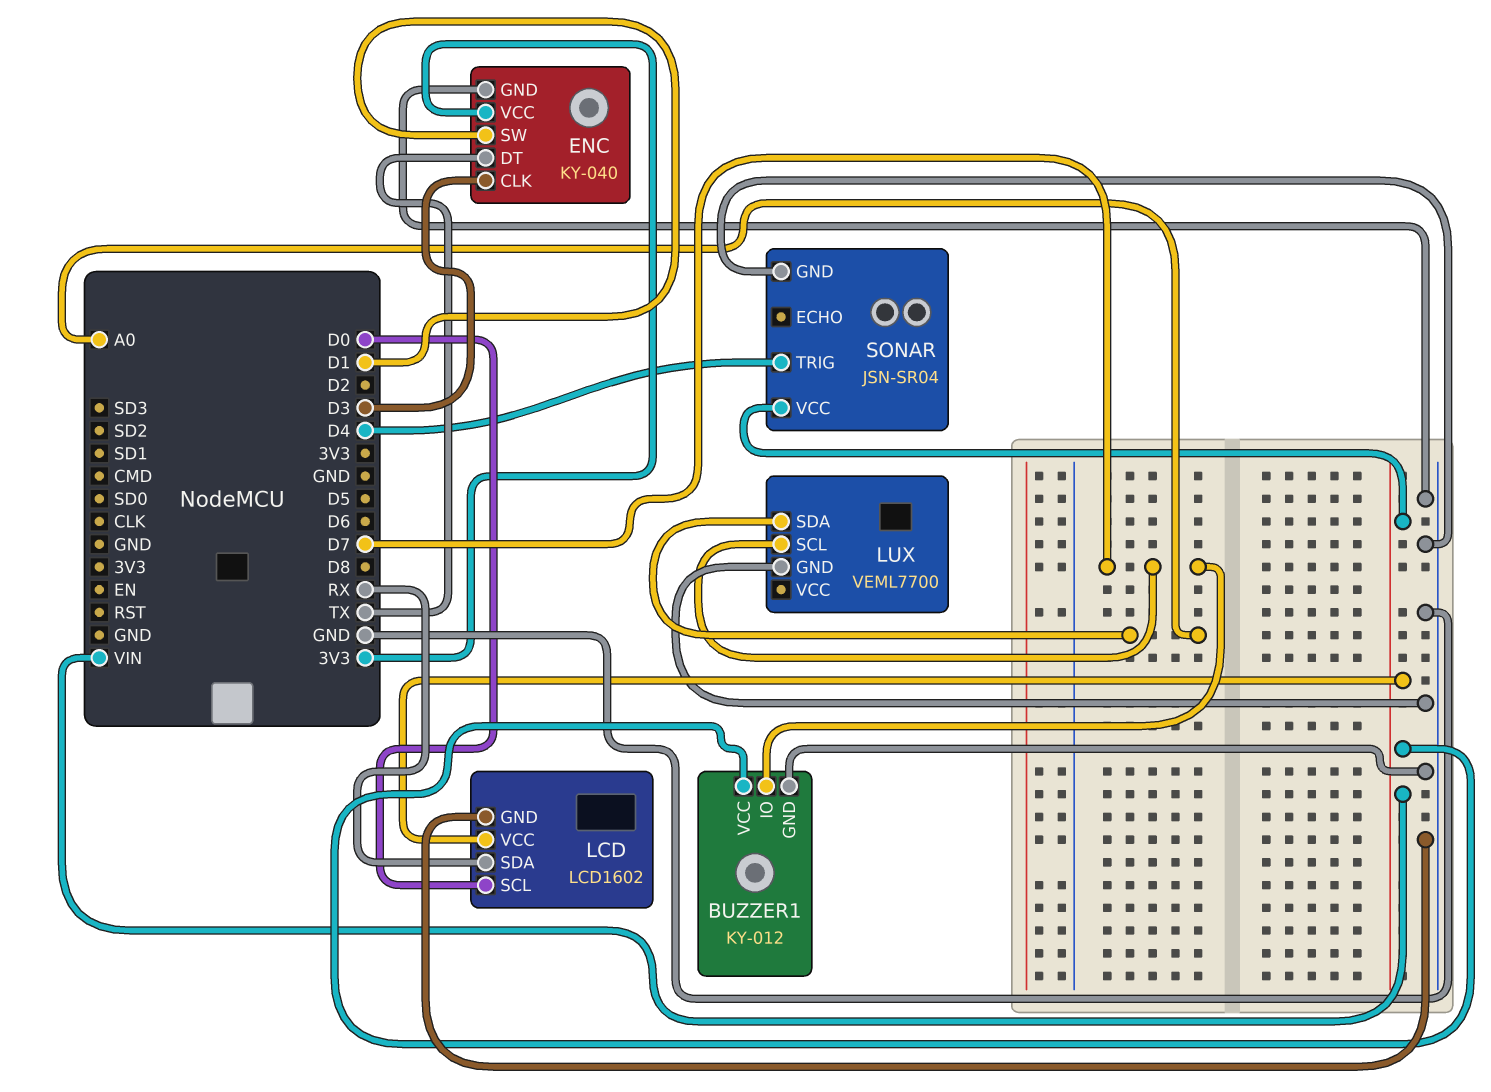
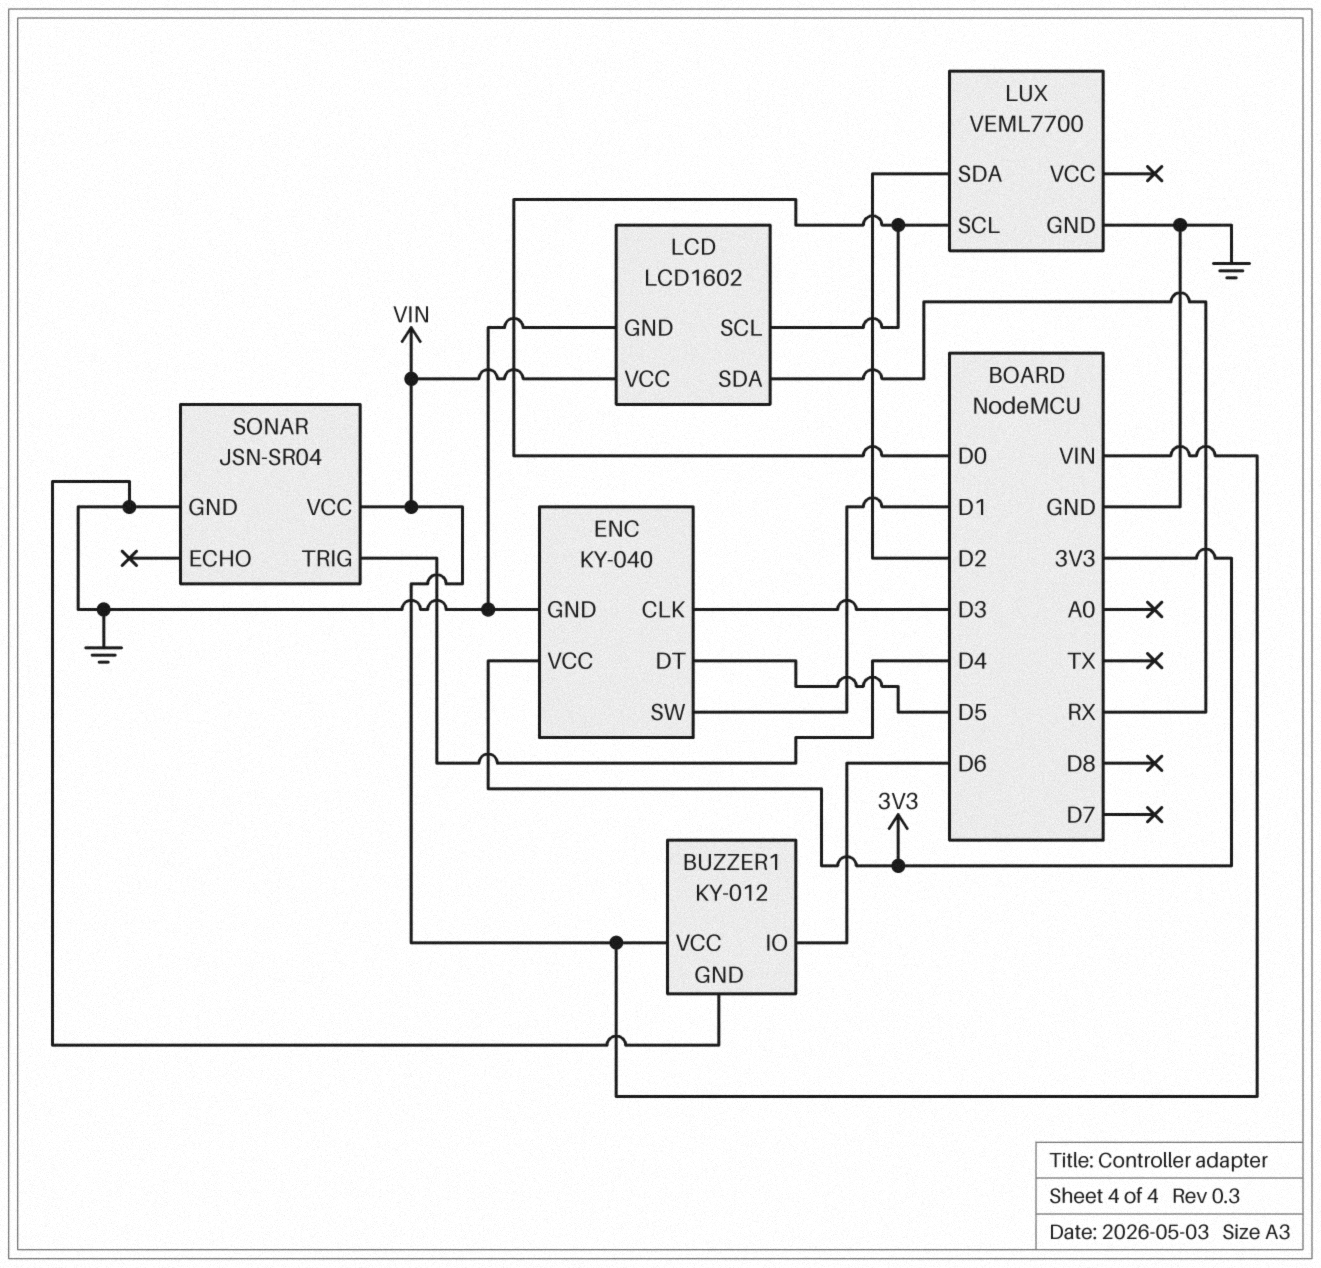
BUZZER1 pin IO: D7 -> D6
ENC pin DT: TX -> D5
LUX pin SCL: D7 -> D0
LUX pin SDA: A0 -> D2

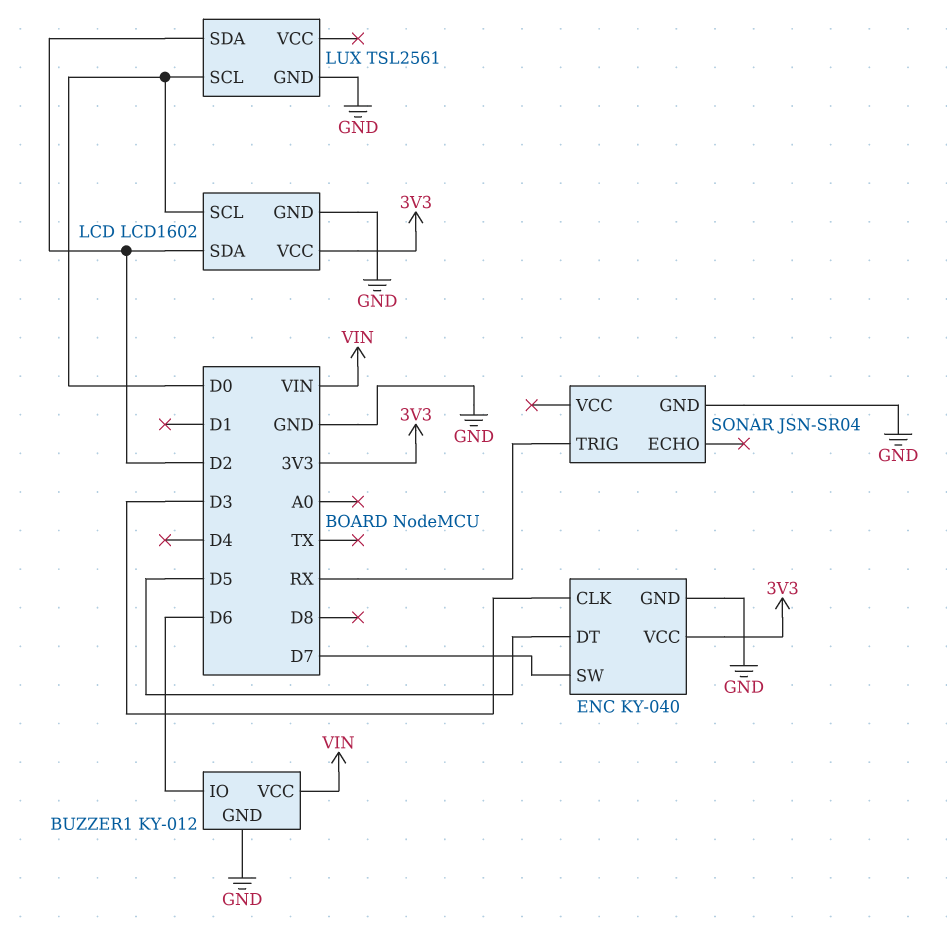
ENC pin SW: D1 -> D7
LCD pin SDA: RX -> D2
LCD pin VCC: VIN -> 3V3
LUX: VEML7700 -> TSL2561
SONAR pin TRIG: D4 -> RX
SONAR pin VCC: VIN -> none

